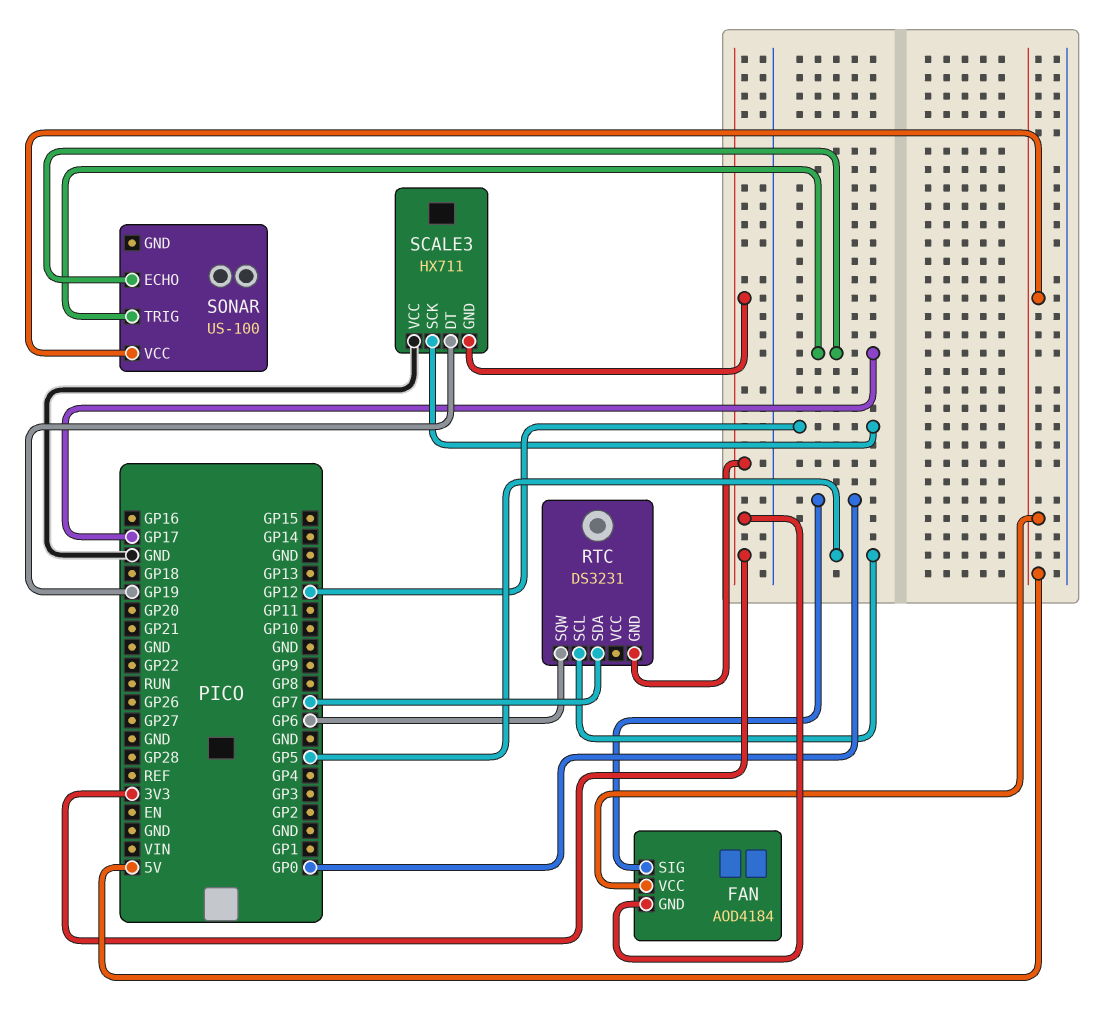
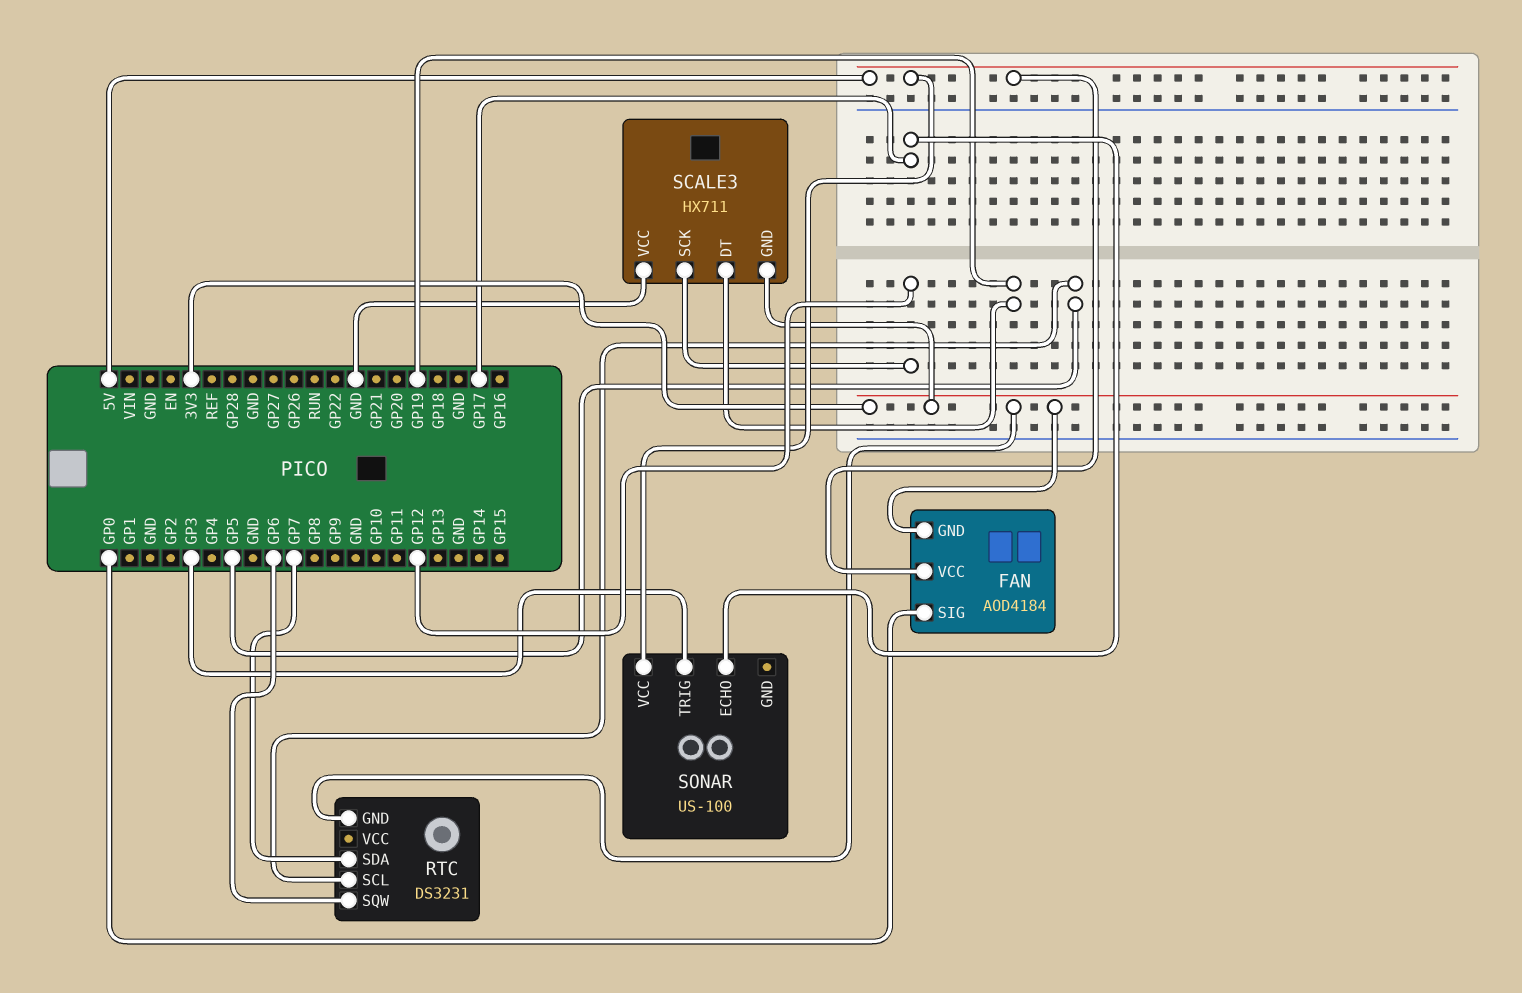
SONAR pin TRIG: GP17 -> GP3

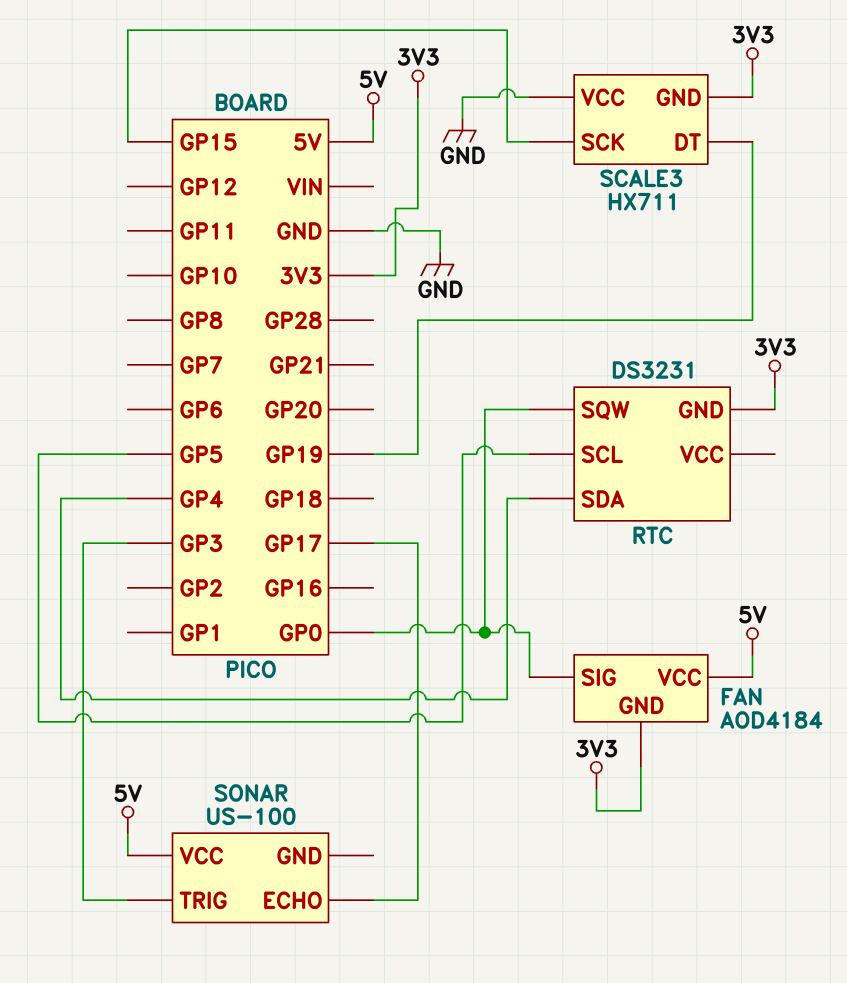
RTC pin SDA: GP7 -> GP4
RTC pin SQW: GP6 -> GP0
SCALE3 pin SCK: GP12 -> GP15

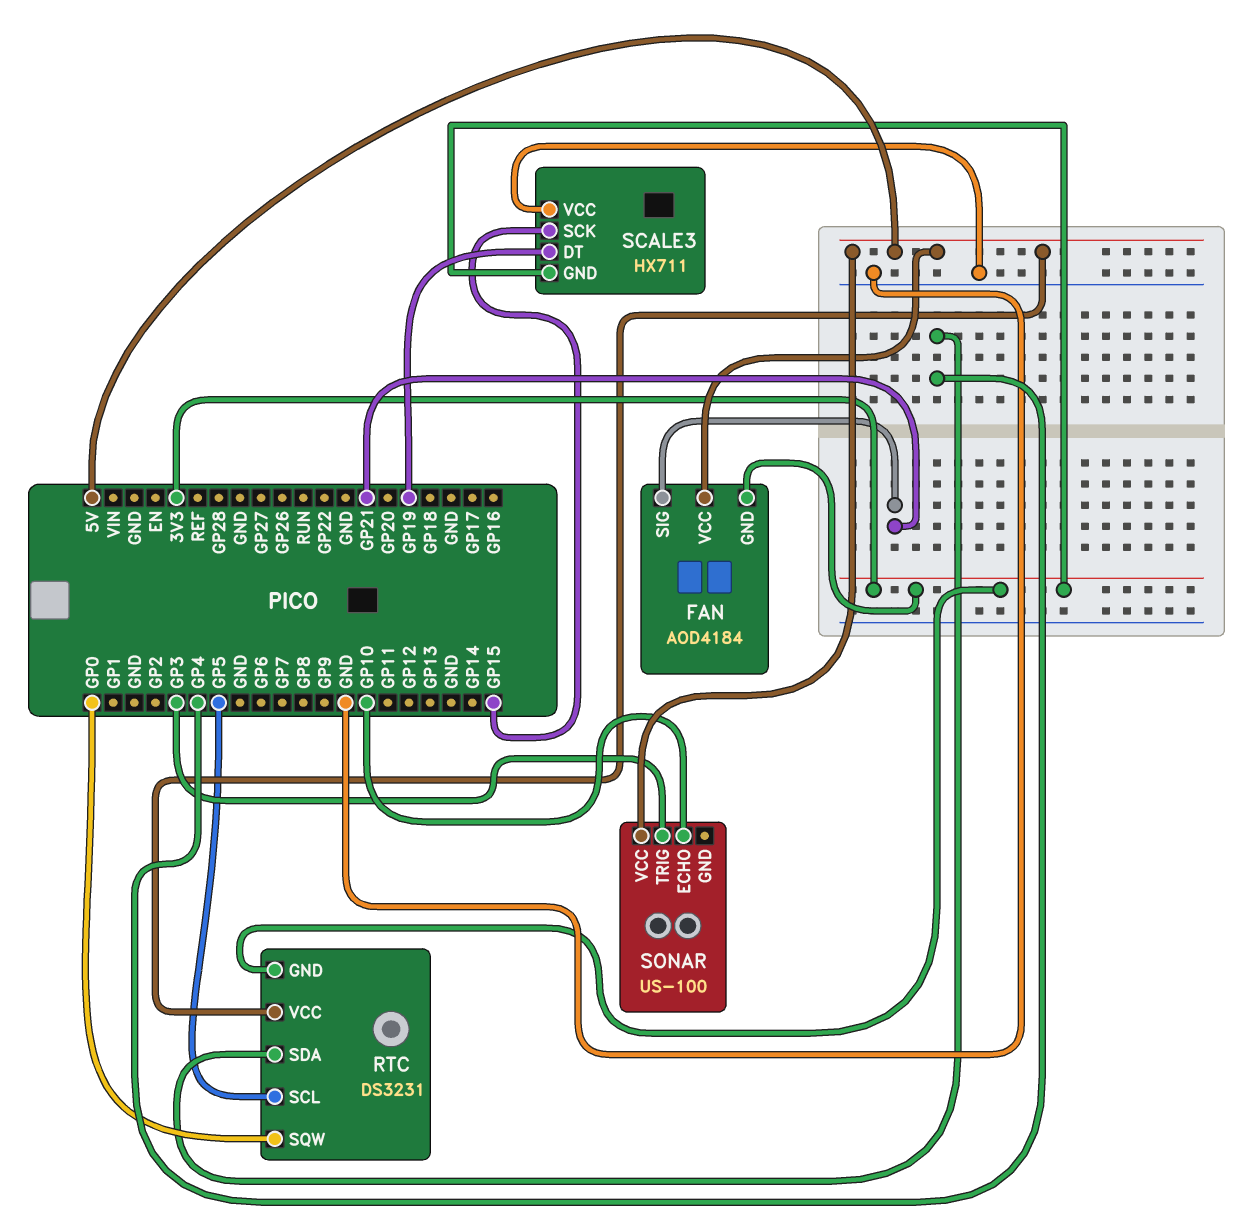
FAN pin SIG: GP0 -> GP21
RTC pin VCC: none -> 5V
SONAR pin ECHO: GP17 -> GP10

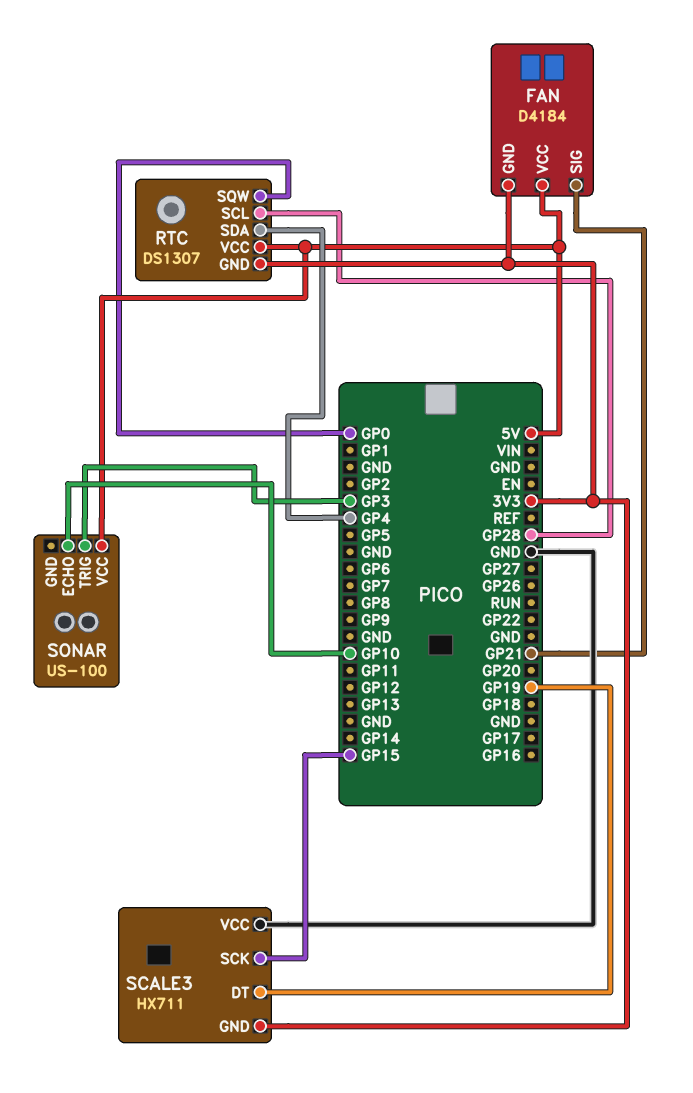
FAN: AOD4184 -> D4184
RTC: DS3231 -> DS1307
RTC pin SCL: GP5 -> GP28

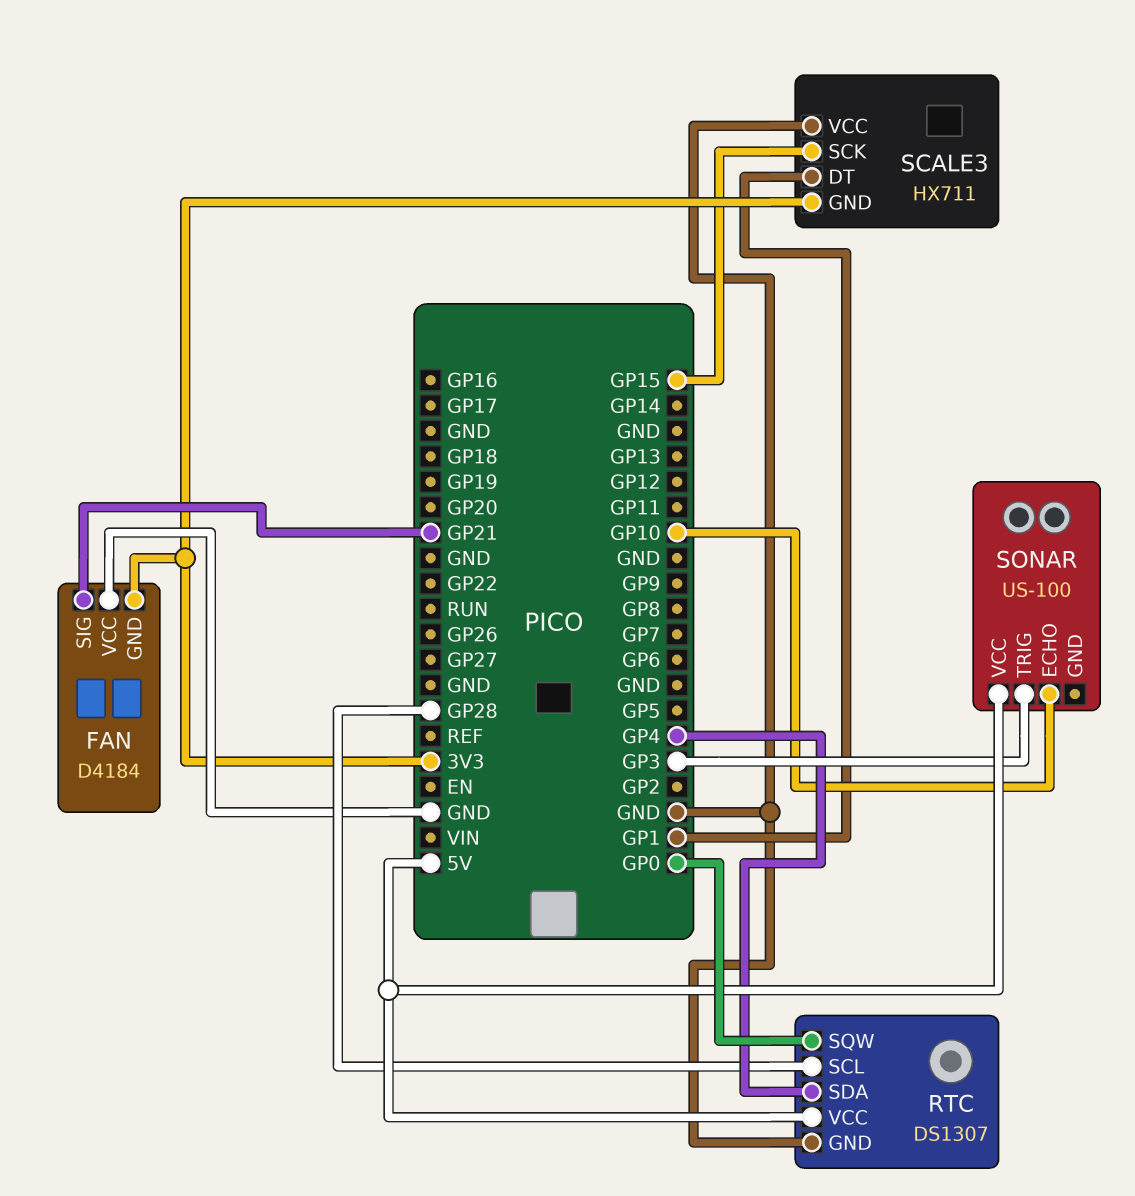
FAN pin VCC: 5V -> GND
RTC pin GND: 3V3 -> GND
SCALE3 pin DT: GP19 -> GP1

